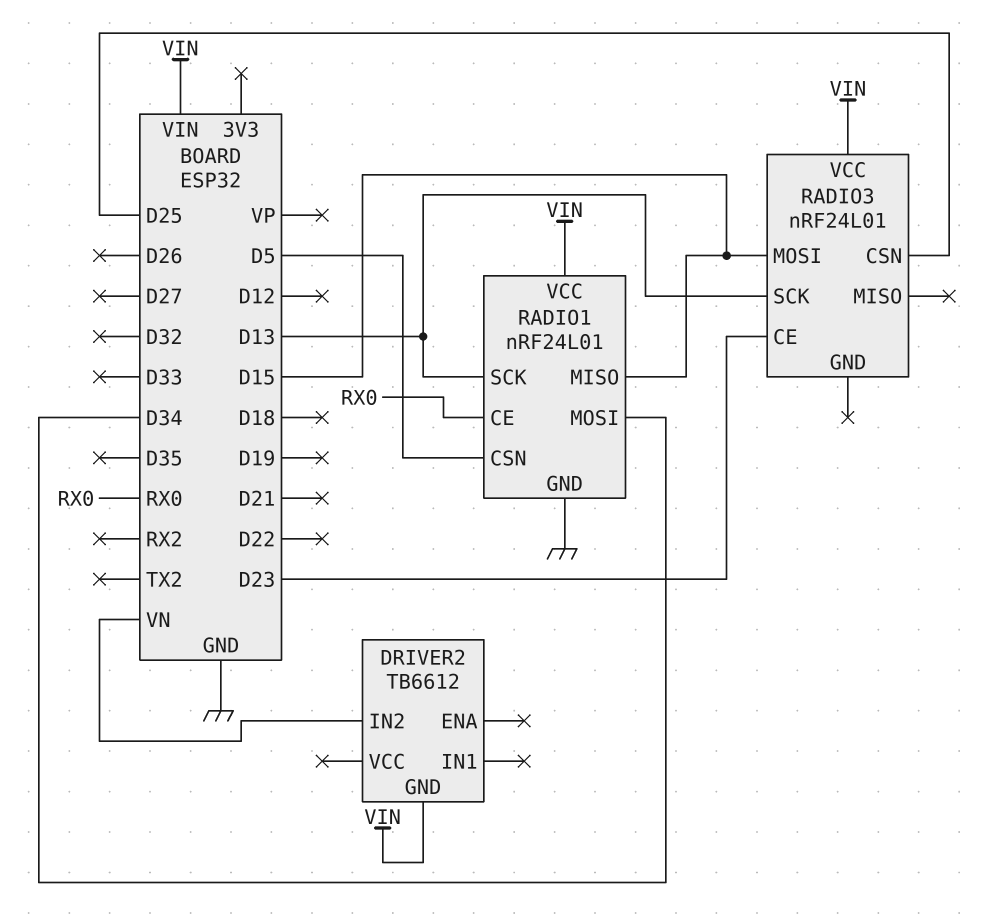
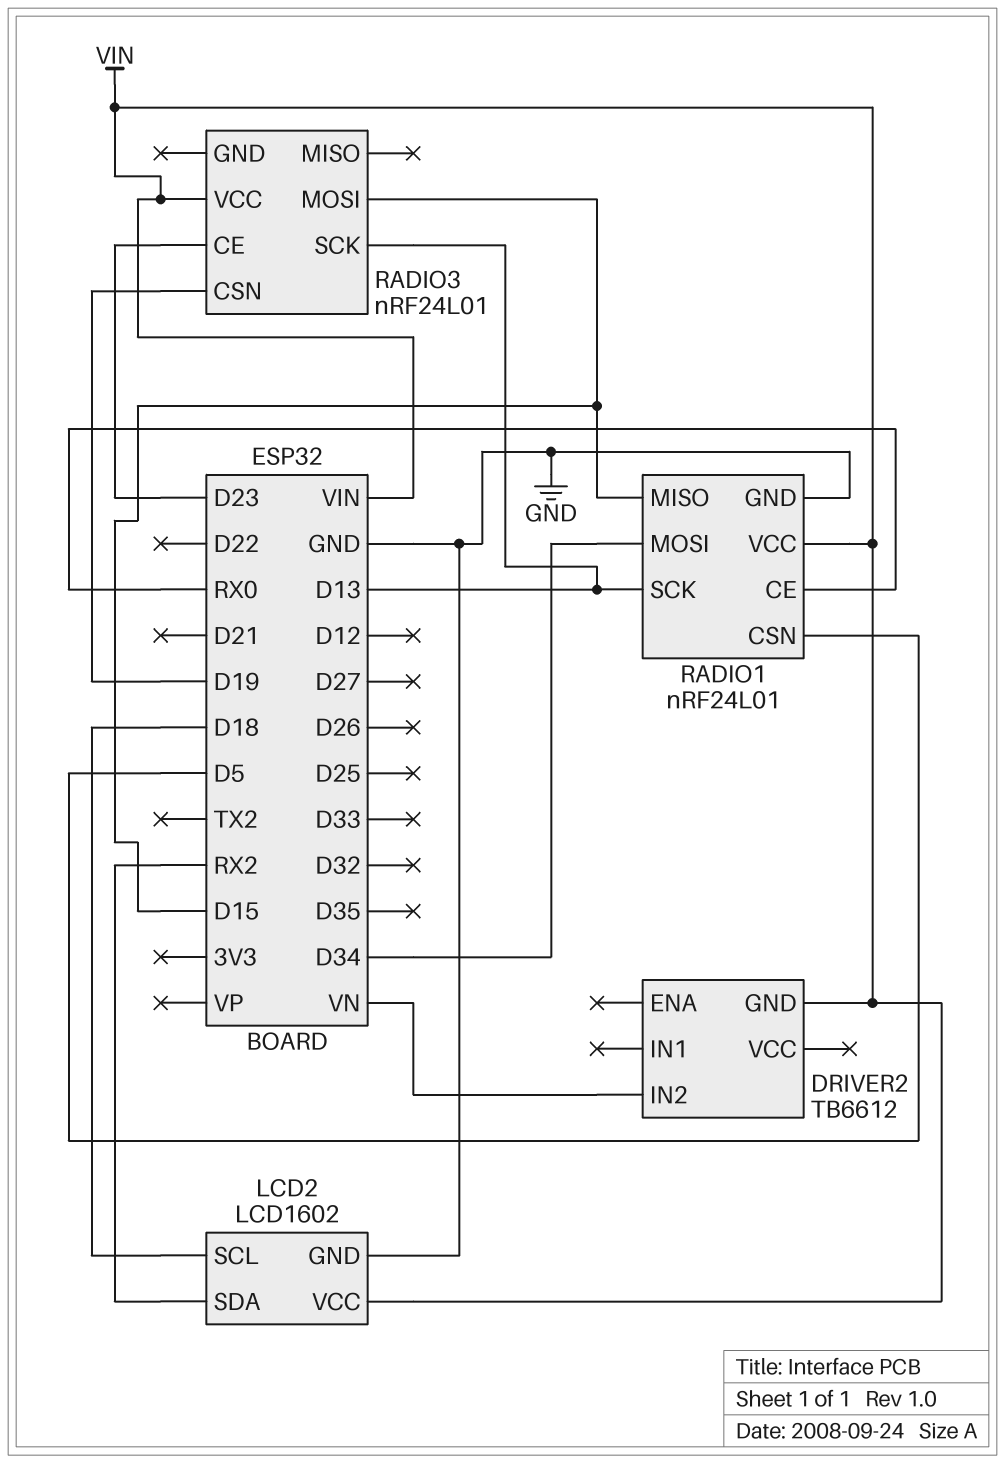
LCD2: none -> LCD1602
LCD2 pin GND: none -> GND
LCD2 pin SCL: none -> D18
LCD2 pin SDA: none -> RX2
LCD2 pin VCC: none -> VIN
RADIO3 pin CSN: D25 -> D19

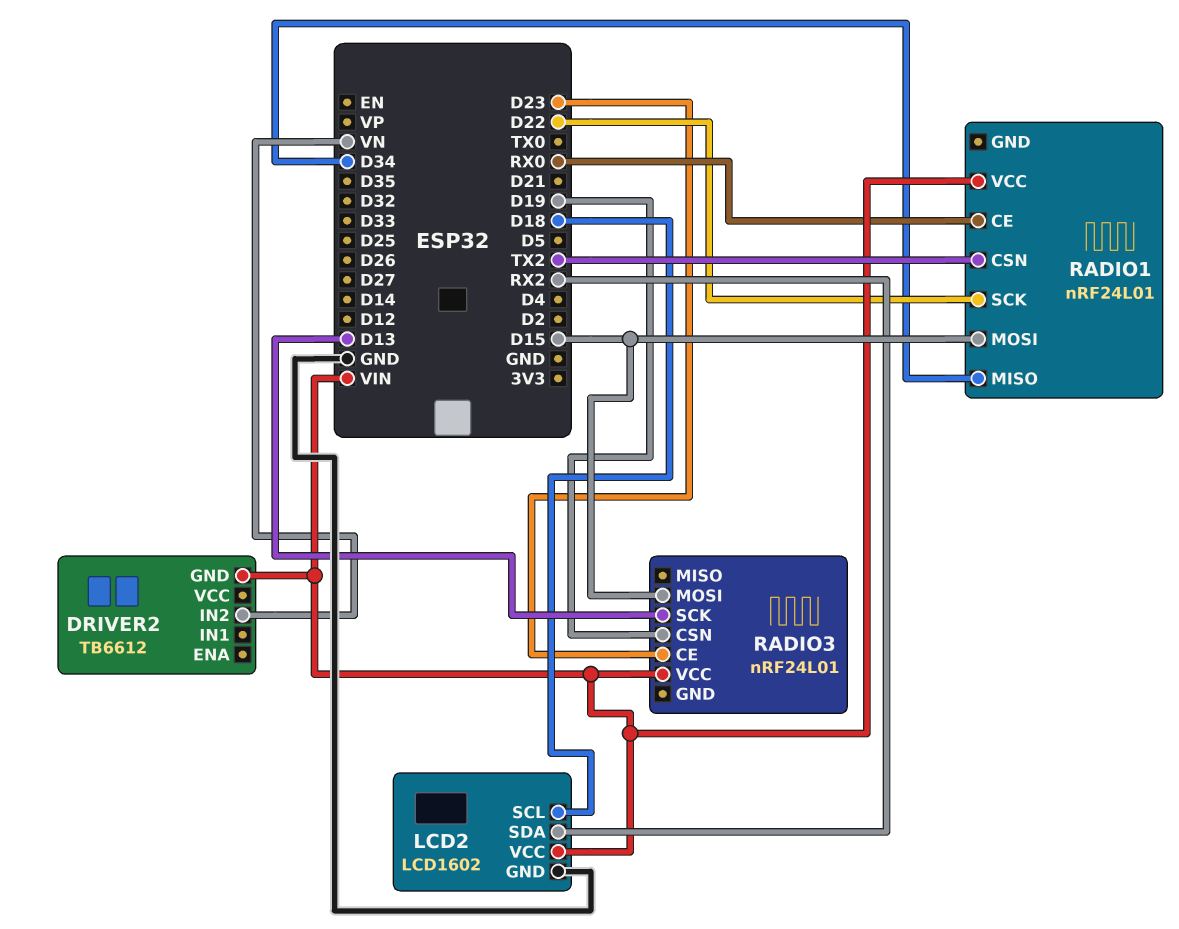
RADIO1 pin CSN: D5 -> TX2
RADIO1 pin GND: GND -> none
RADIO1 pin MISO: D15 -> D34
RADIO1 pin MOSI: D34 -> D15
RADIO1 pin SCK: D13 -> D22

